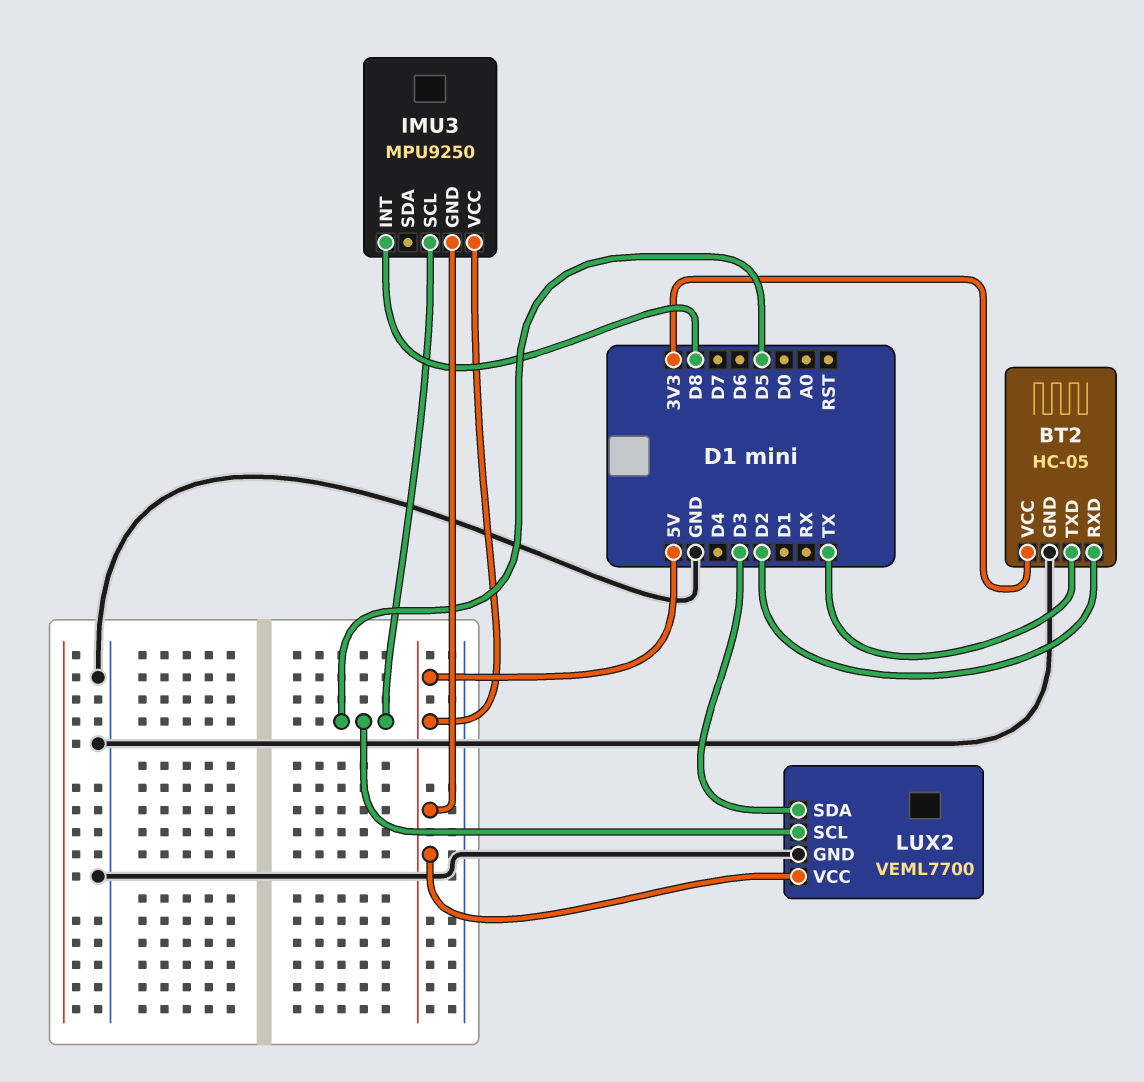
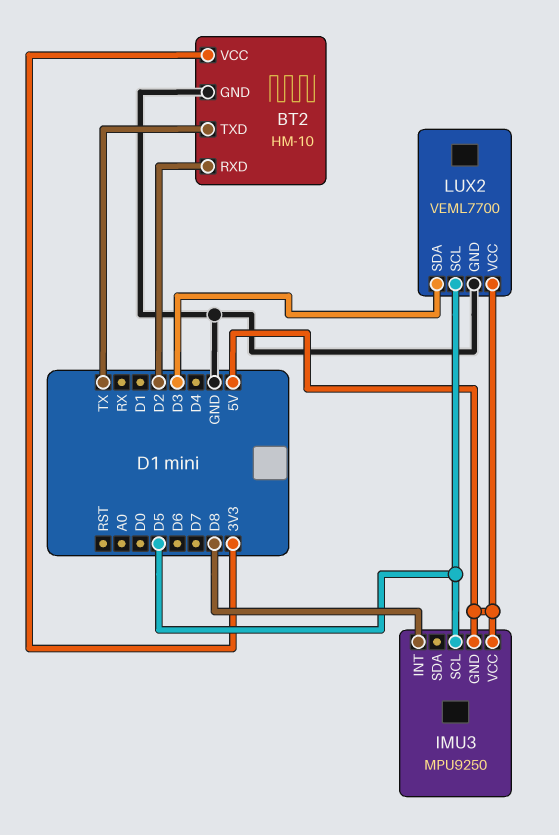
BT2: HC-05 -> HM-10

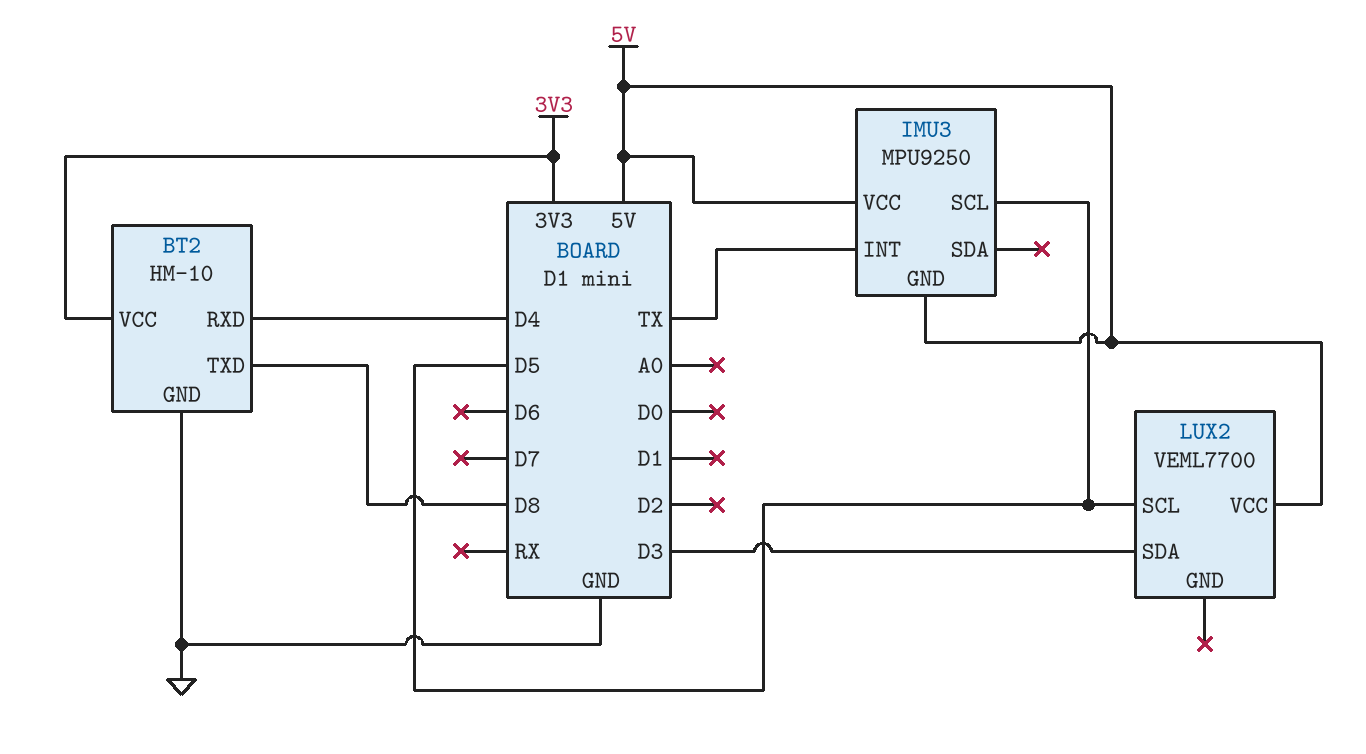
BT2 pin RXD: D2 -> D4
BT2 pin TXD: TX -> D8
IMU3 pin INT: D8 -> TX
LUX2 pin GND: GND -> none

